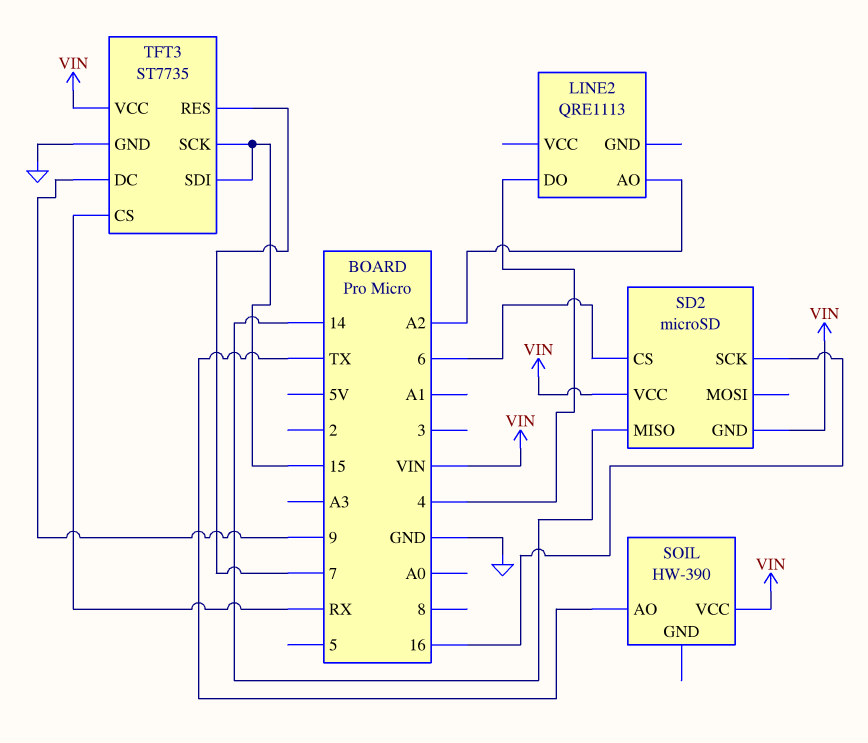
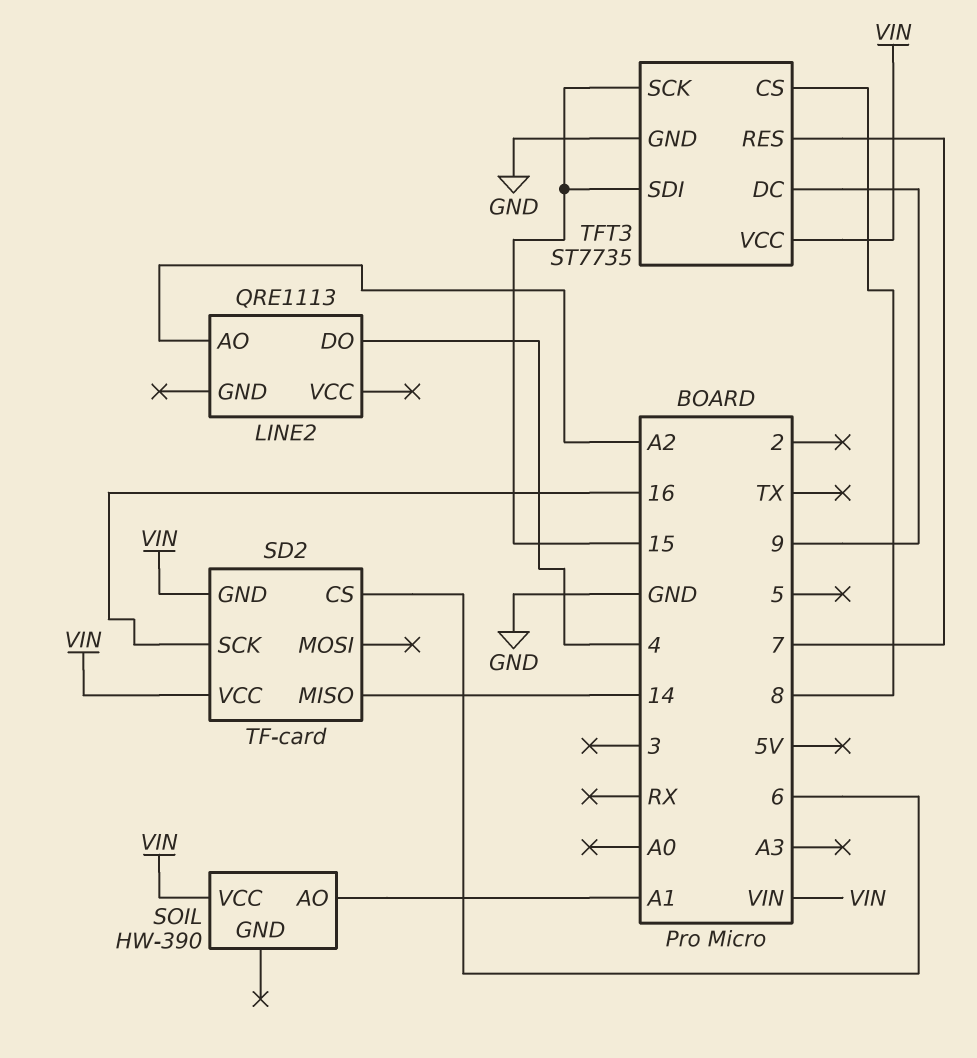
SD2: microSD -> TF-card
SOIL pin AO: TX -> A1
TFT3 pin CS: RX -> 8

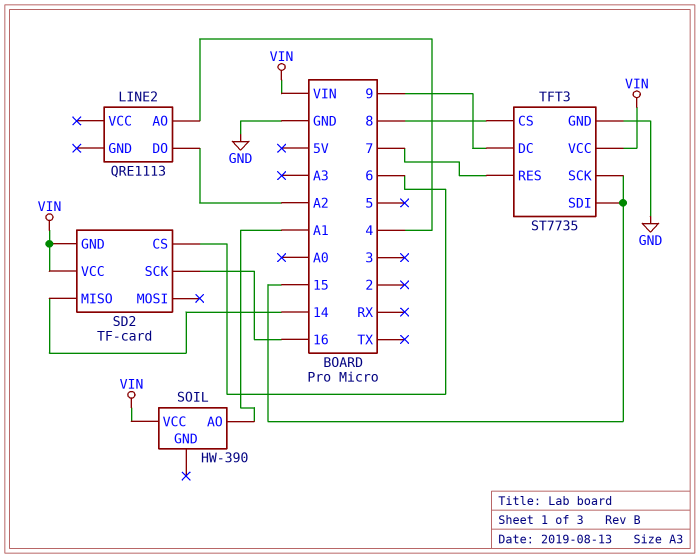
LINE2 pin AO: A2 -> 4
LINE2 pin DO: 4 -> A2

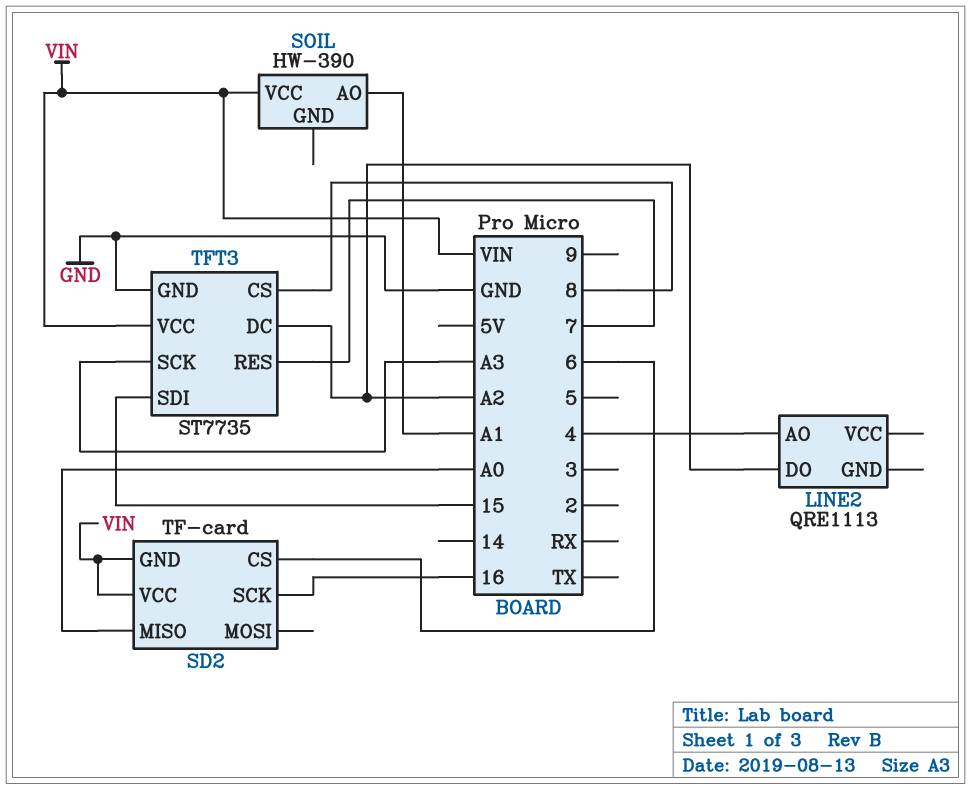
SD2 pin MISO: 14 -> A0
TFT3 pin DC: 9 -> A2
TFT3 pin SCK: 15 -> A3

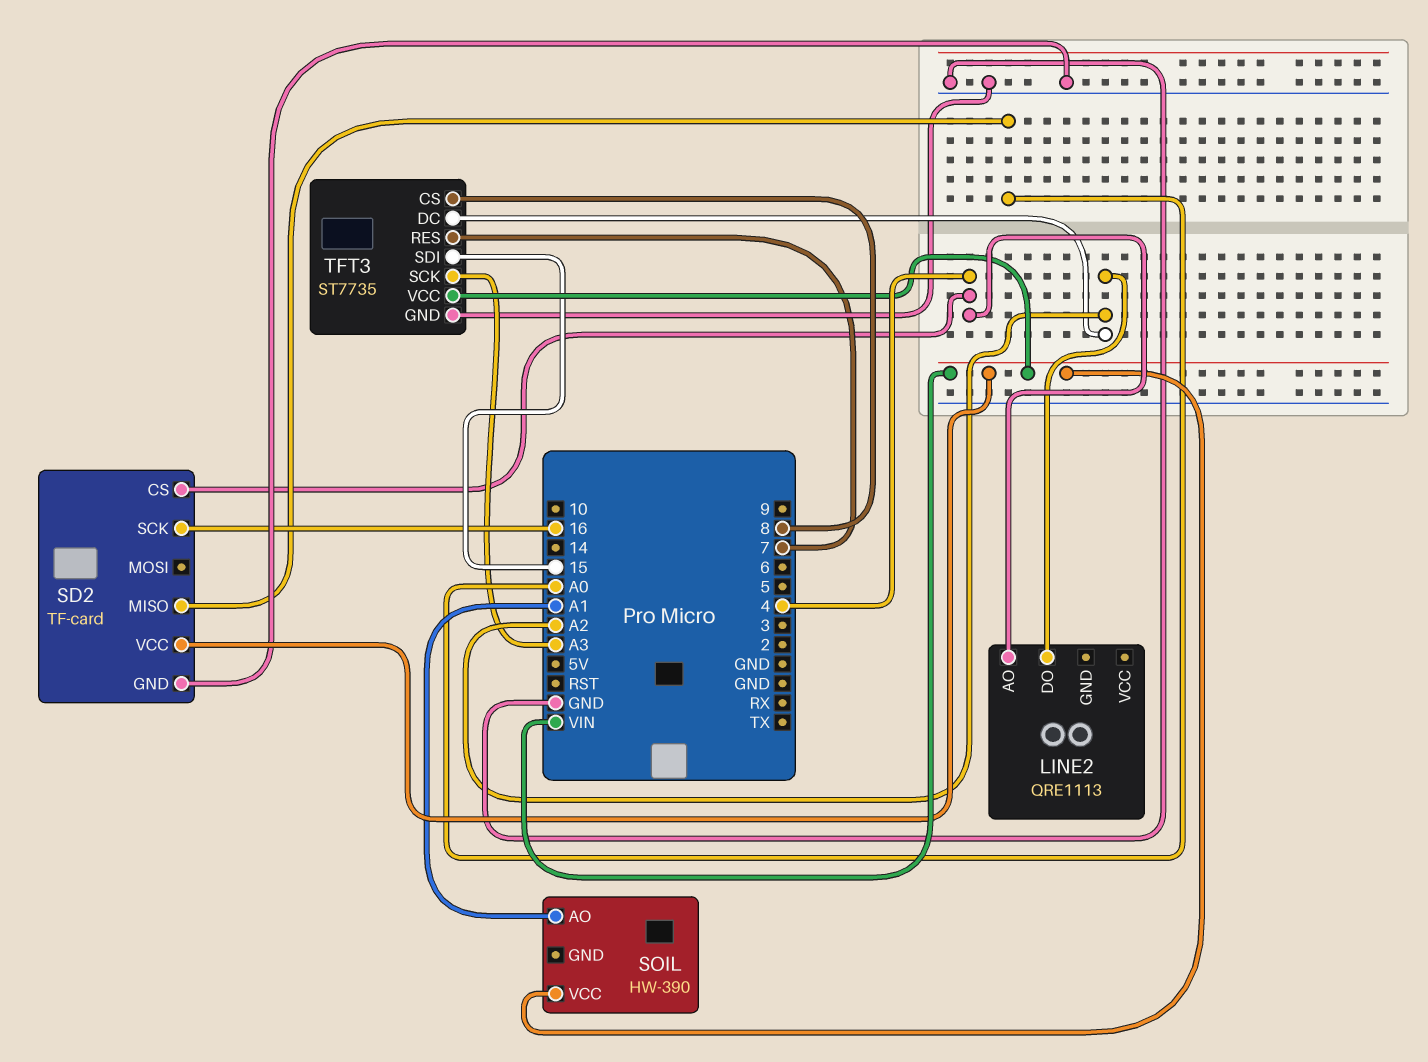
SD2 pin CS: 6 -> 4
SD2 pin GND: VIN -> GND

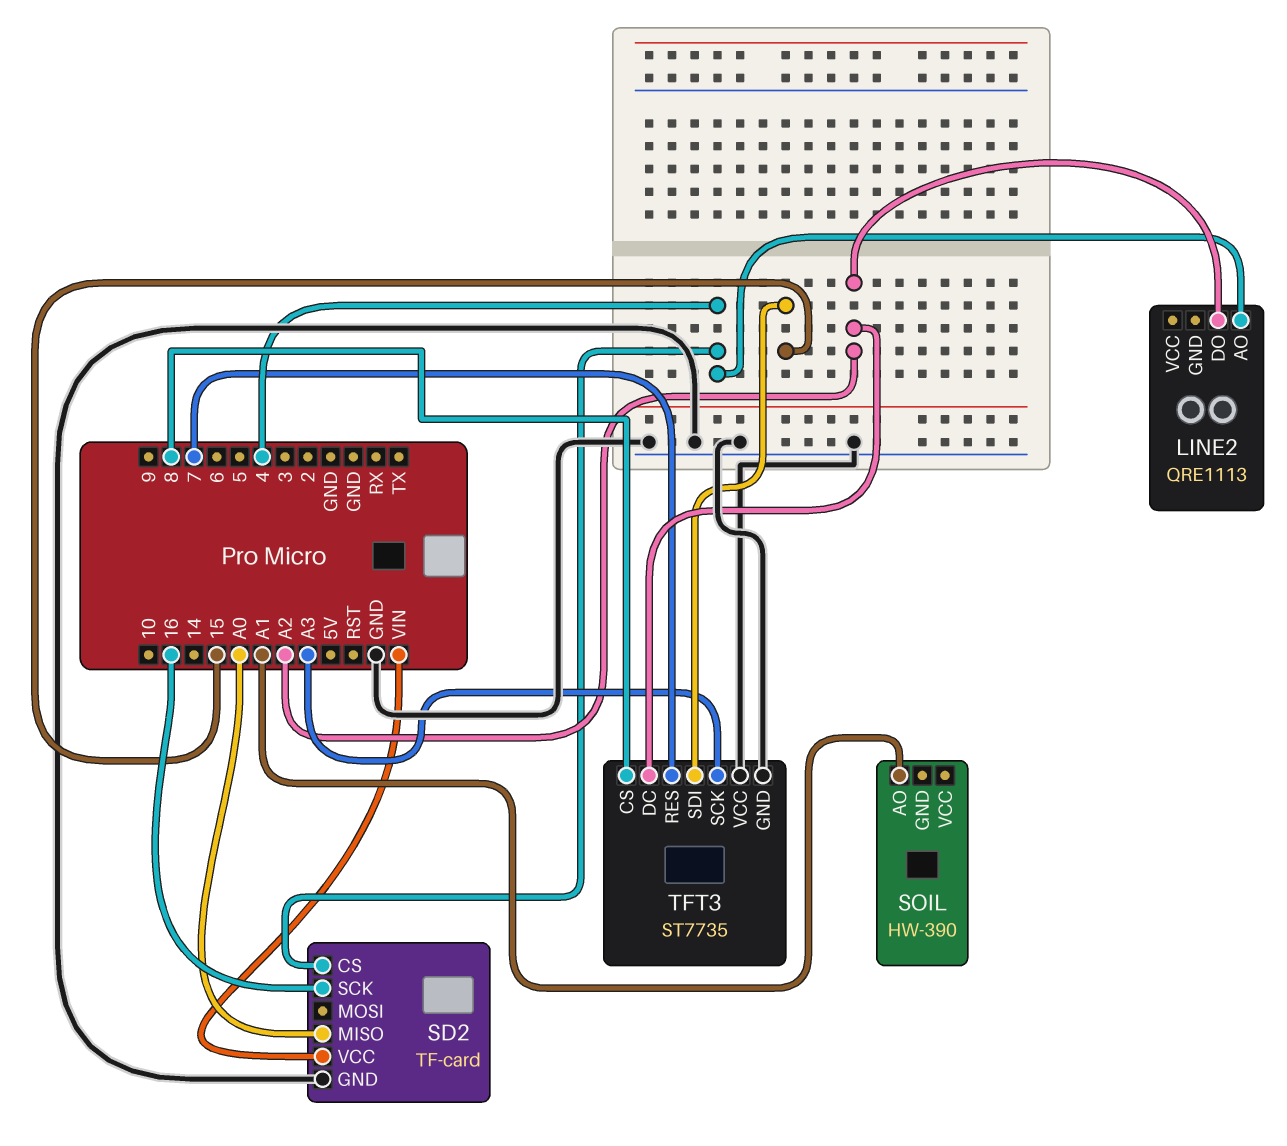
SOIL pin VCC: VIN -> none
TFT3 pin VCC: VIN -> GND

